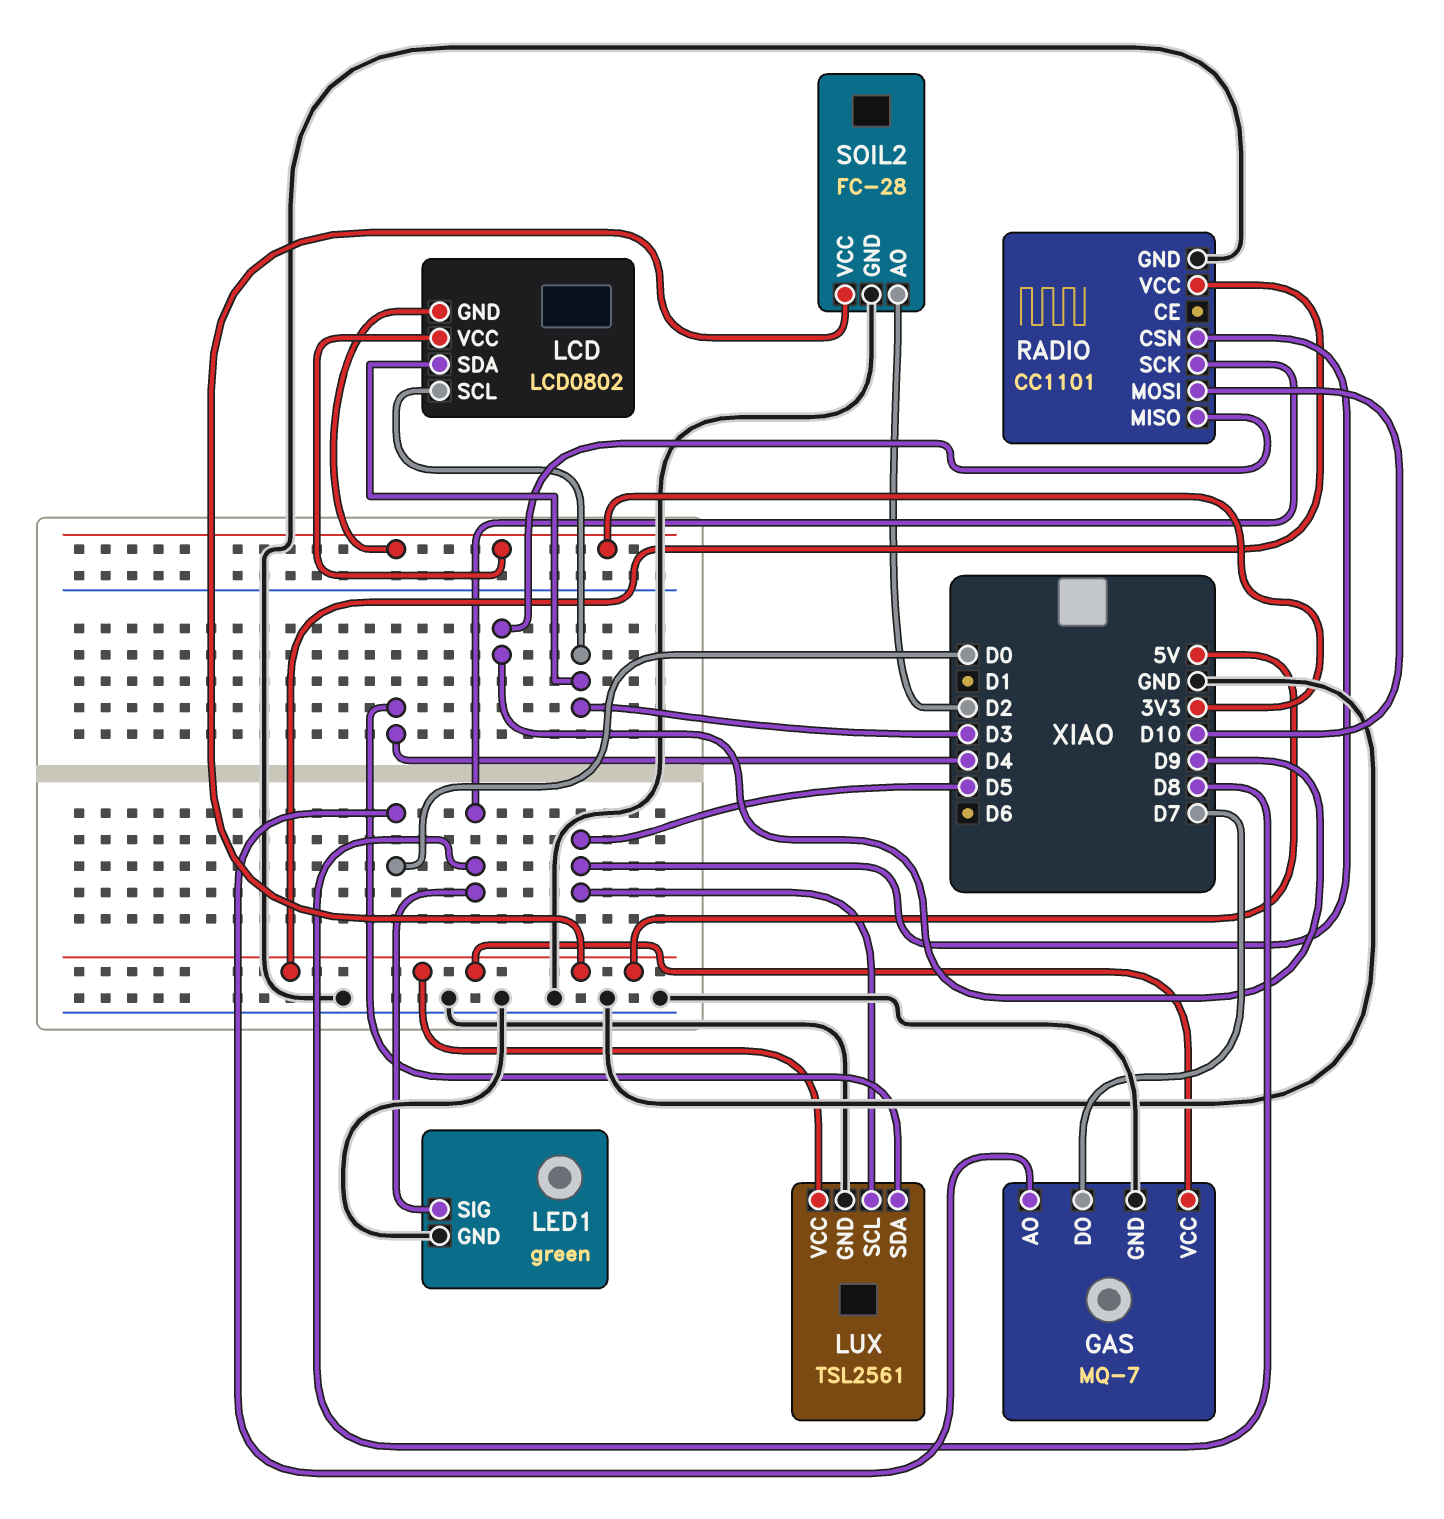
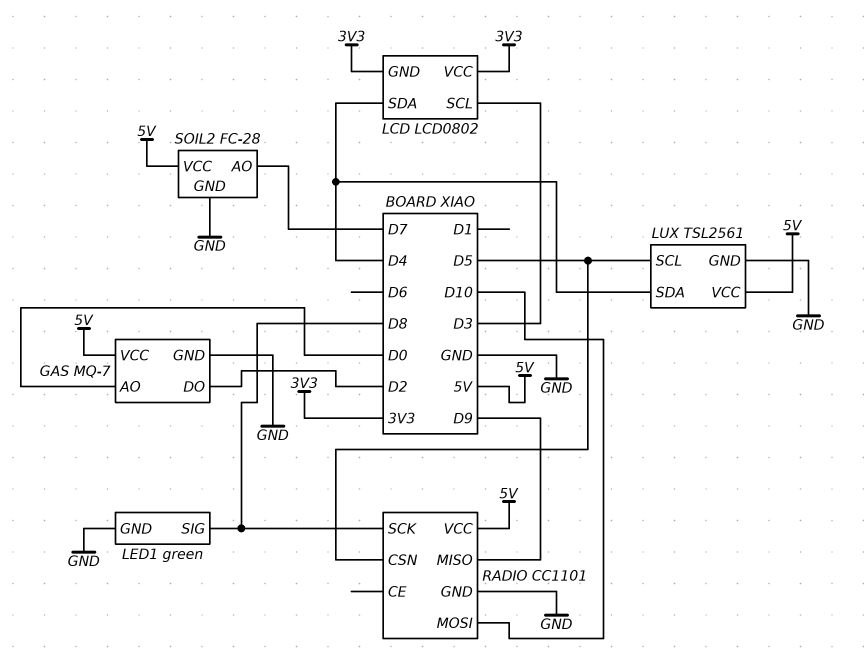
GAS pin DO: D7 -> D2
LCD pin SDA: D3 -> D4
SOIL2 pin AO: D2 -> D7

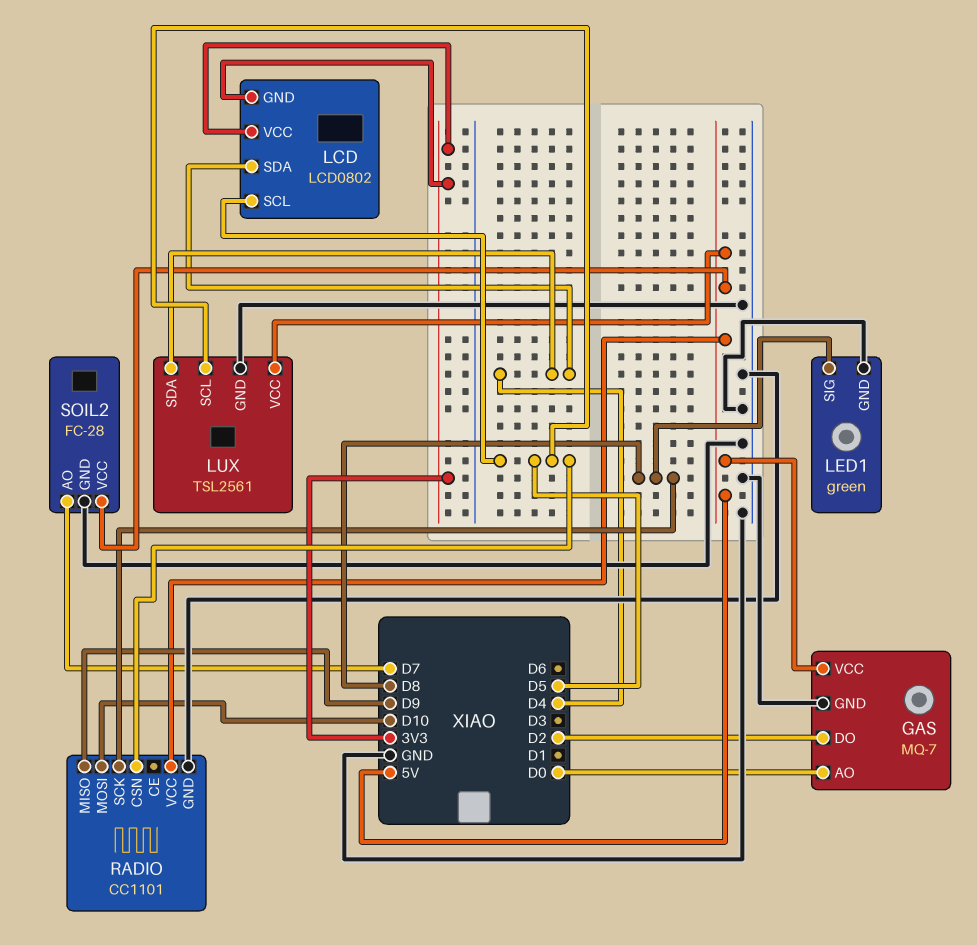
LCD pin SCL: D3 -> D5

